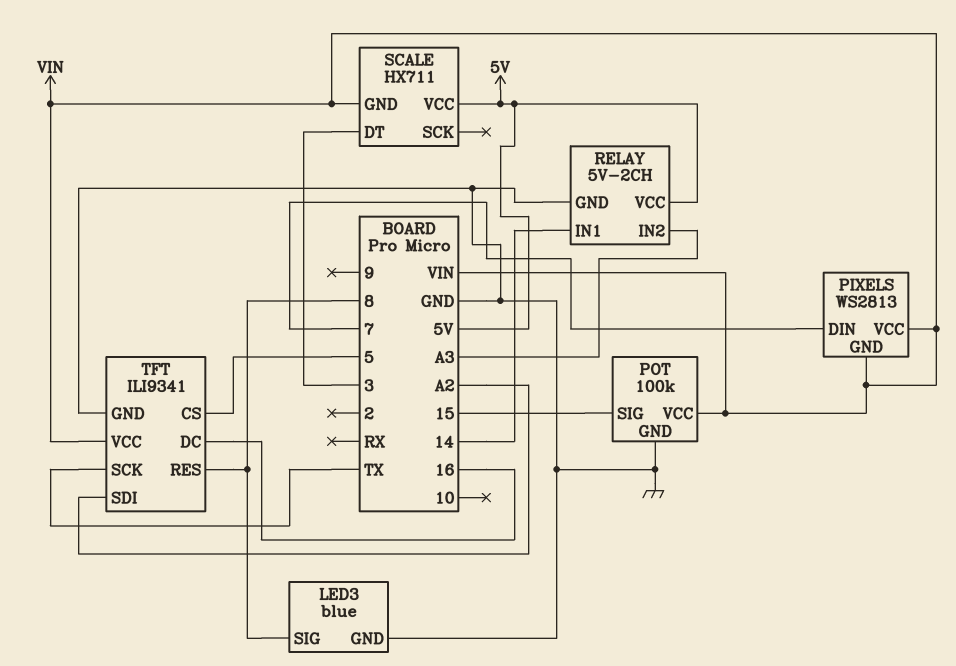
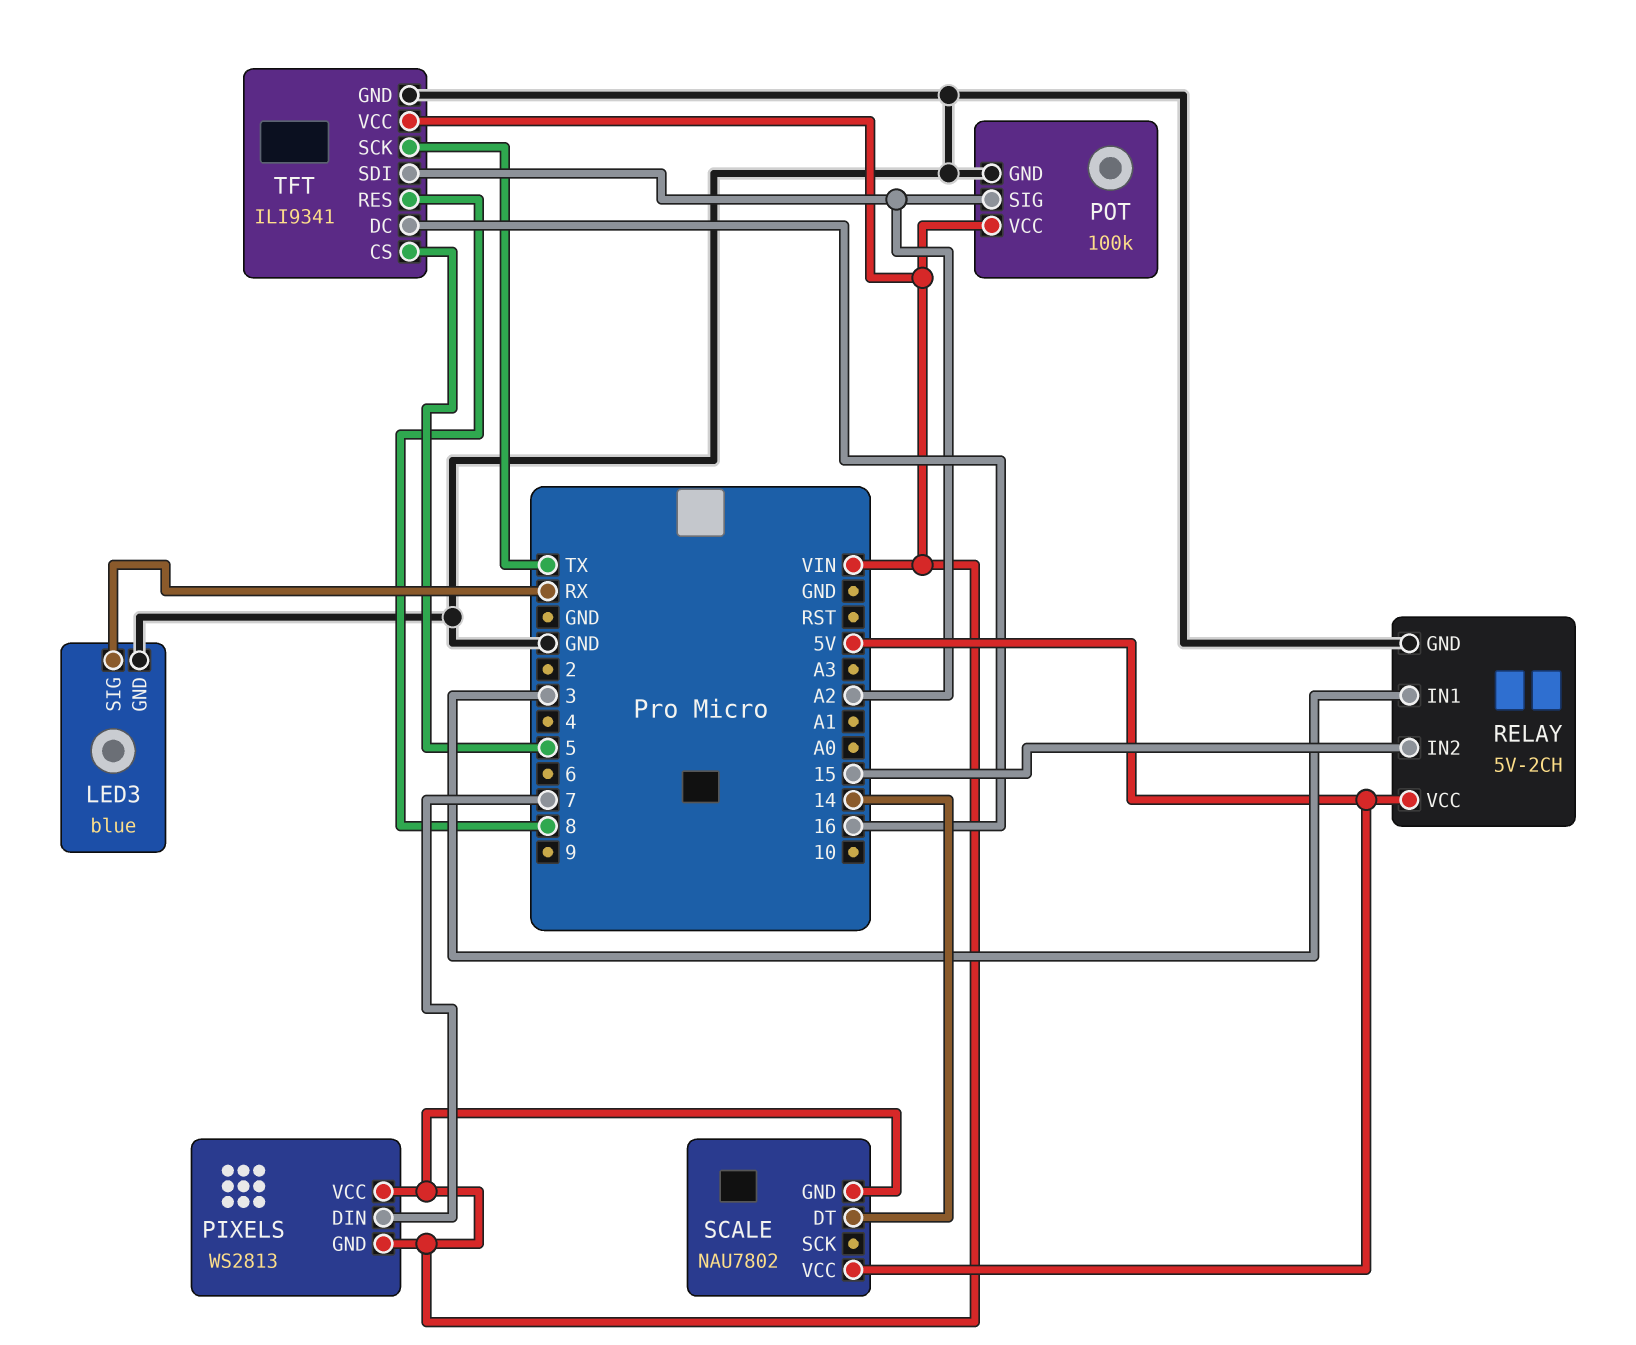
LED3 pin SIG: 8 -> RX
POT pin SIG: 15 -> A2
RELAY pin IN1: 14 -> 3
RELAY pin IN2: A3 -> 15
SCALE: HX711 -> NAU7802
SCALE pin DT: 3 -> 14

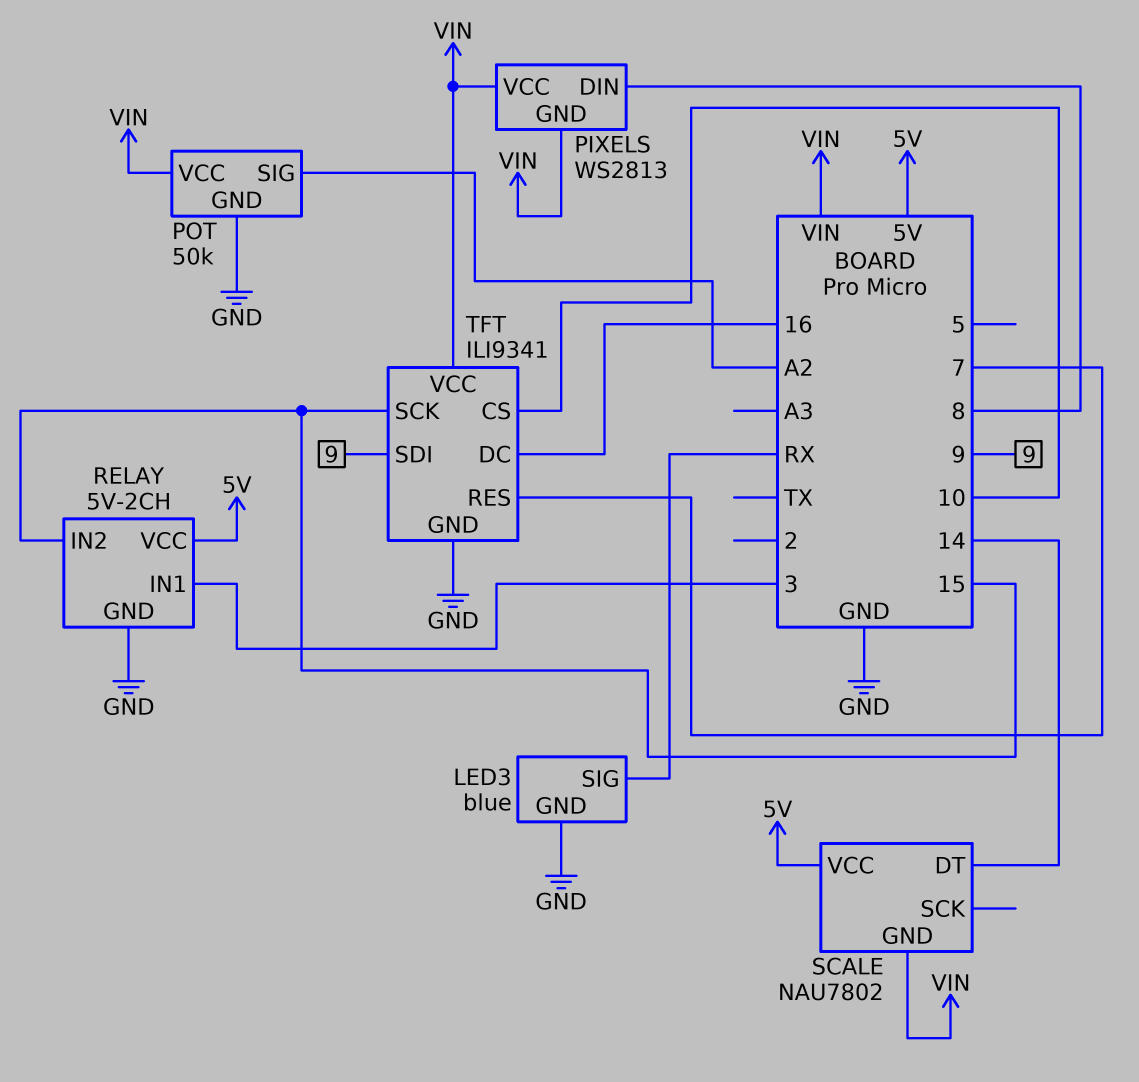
PIXELS pin DIN: 7 -> 8
POT: 100k -> 50k
TFT pin CS: 5 -> 10
TFT pin RES: 8 -> 7
TFT pin SCK: TX -> 15
TFT pin SDI: A2 -> 9

